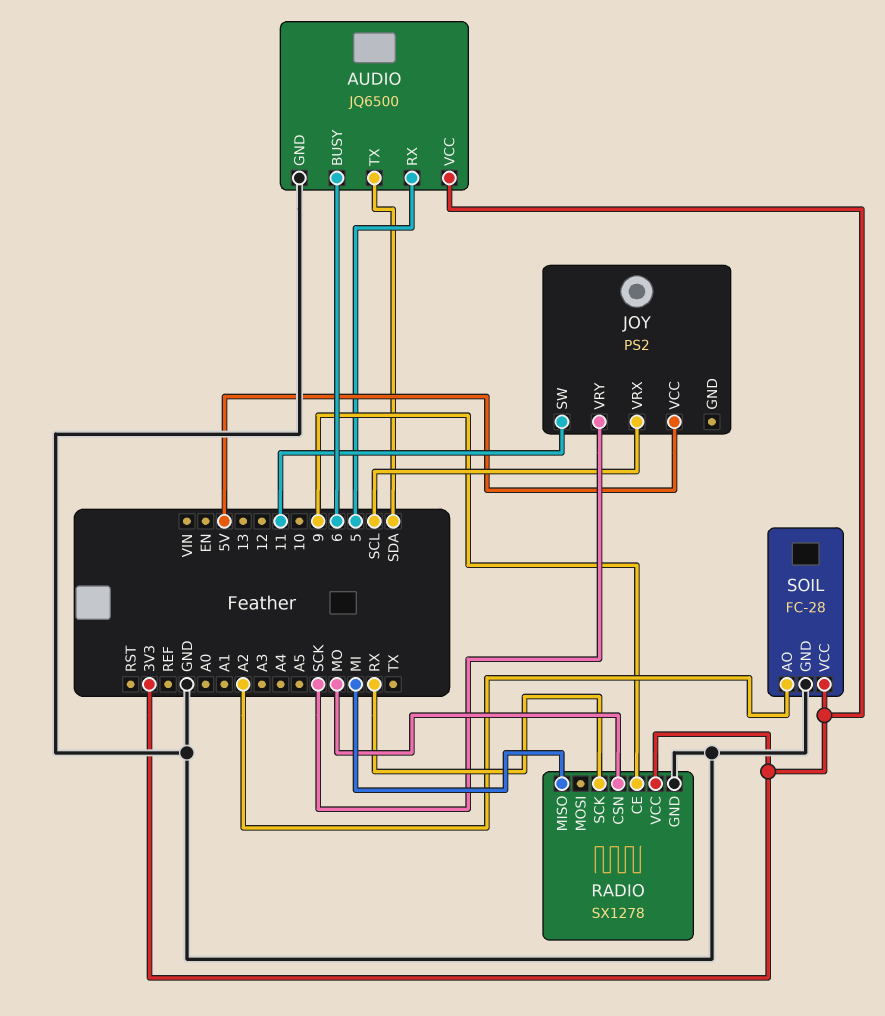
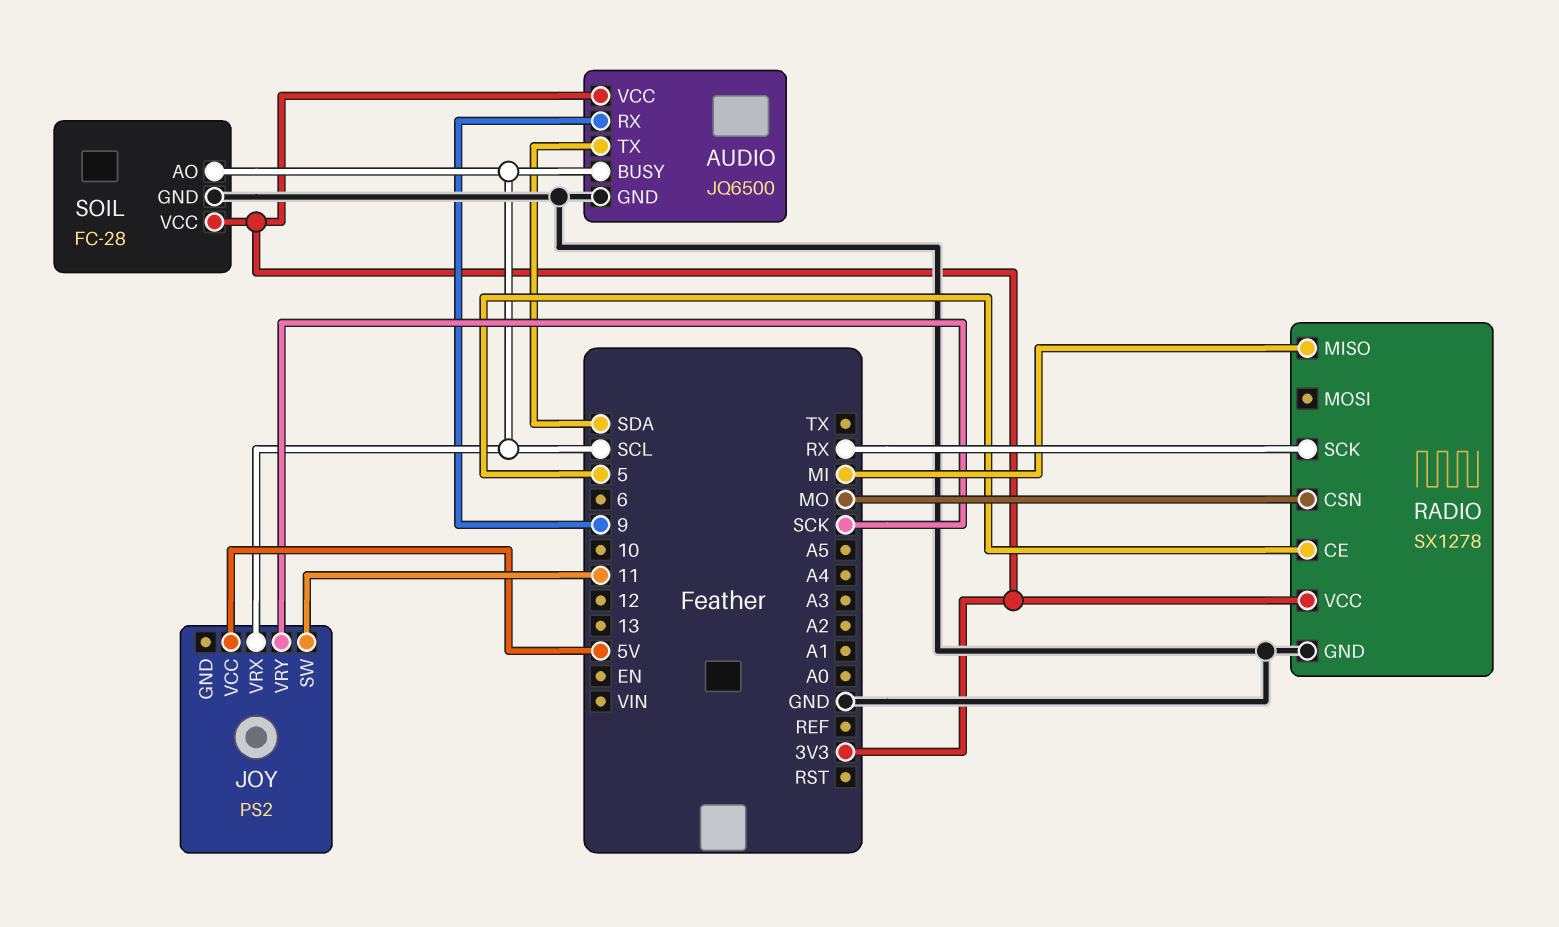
AUDIO pin BUSY: 6 -> SCL
AUDIO pin RX: 5 -> 9
RADIO pin CE: 9 -> 5
SOIL pin AO: A2 -> SCL

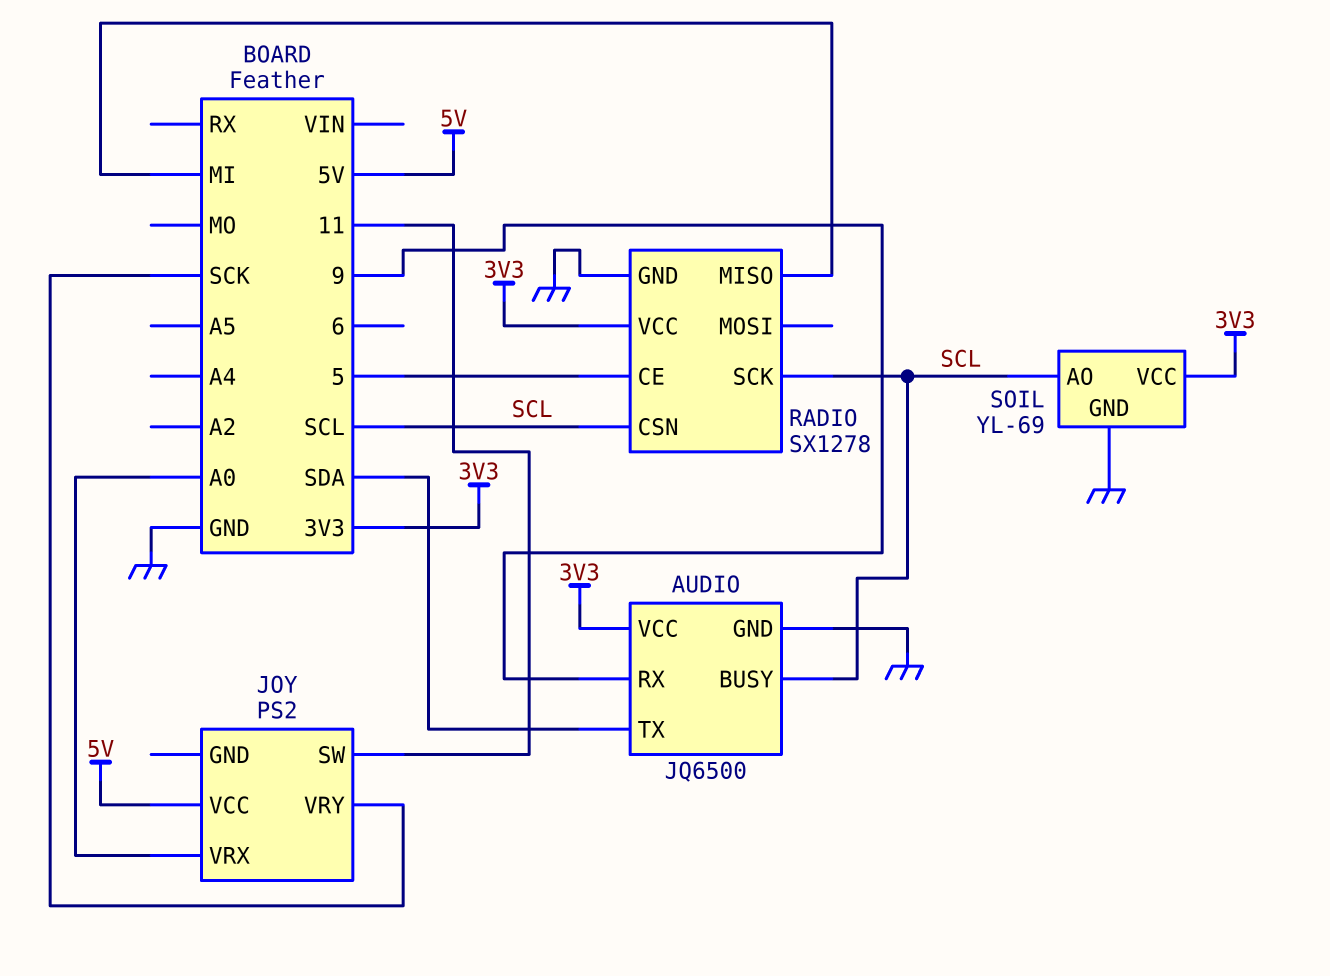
JOY pin VRX: SCL -> A0
RADIO pin CSN: MO -> SCL
RADIO pin SCK: RX -> SCL
SOIL: FC-28 -> YL-69

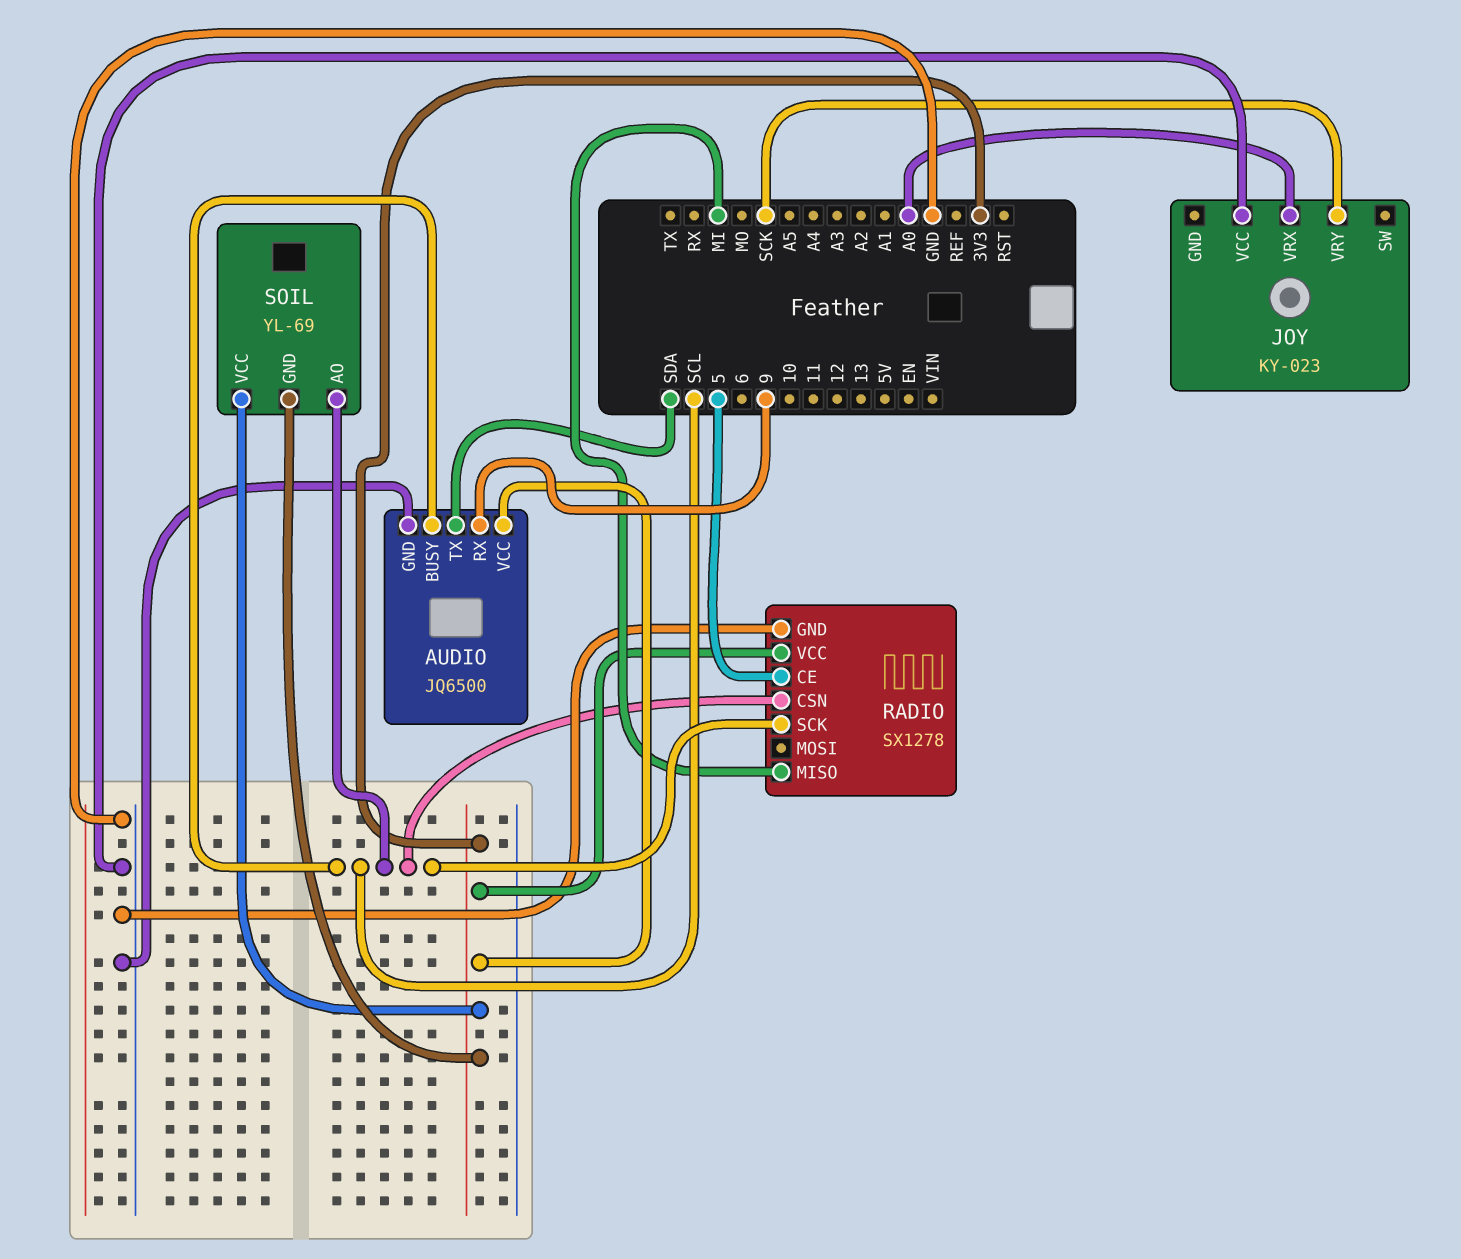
JOY: PS2 -> KY-023
JOY pin SW: 11 -> none
JOY pin VCC: 5V -> GND
SOIL pin GND: GND -> 3V3

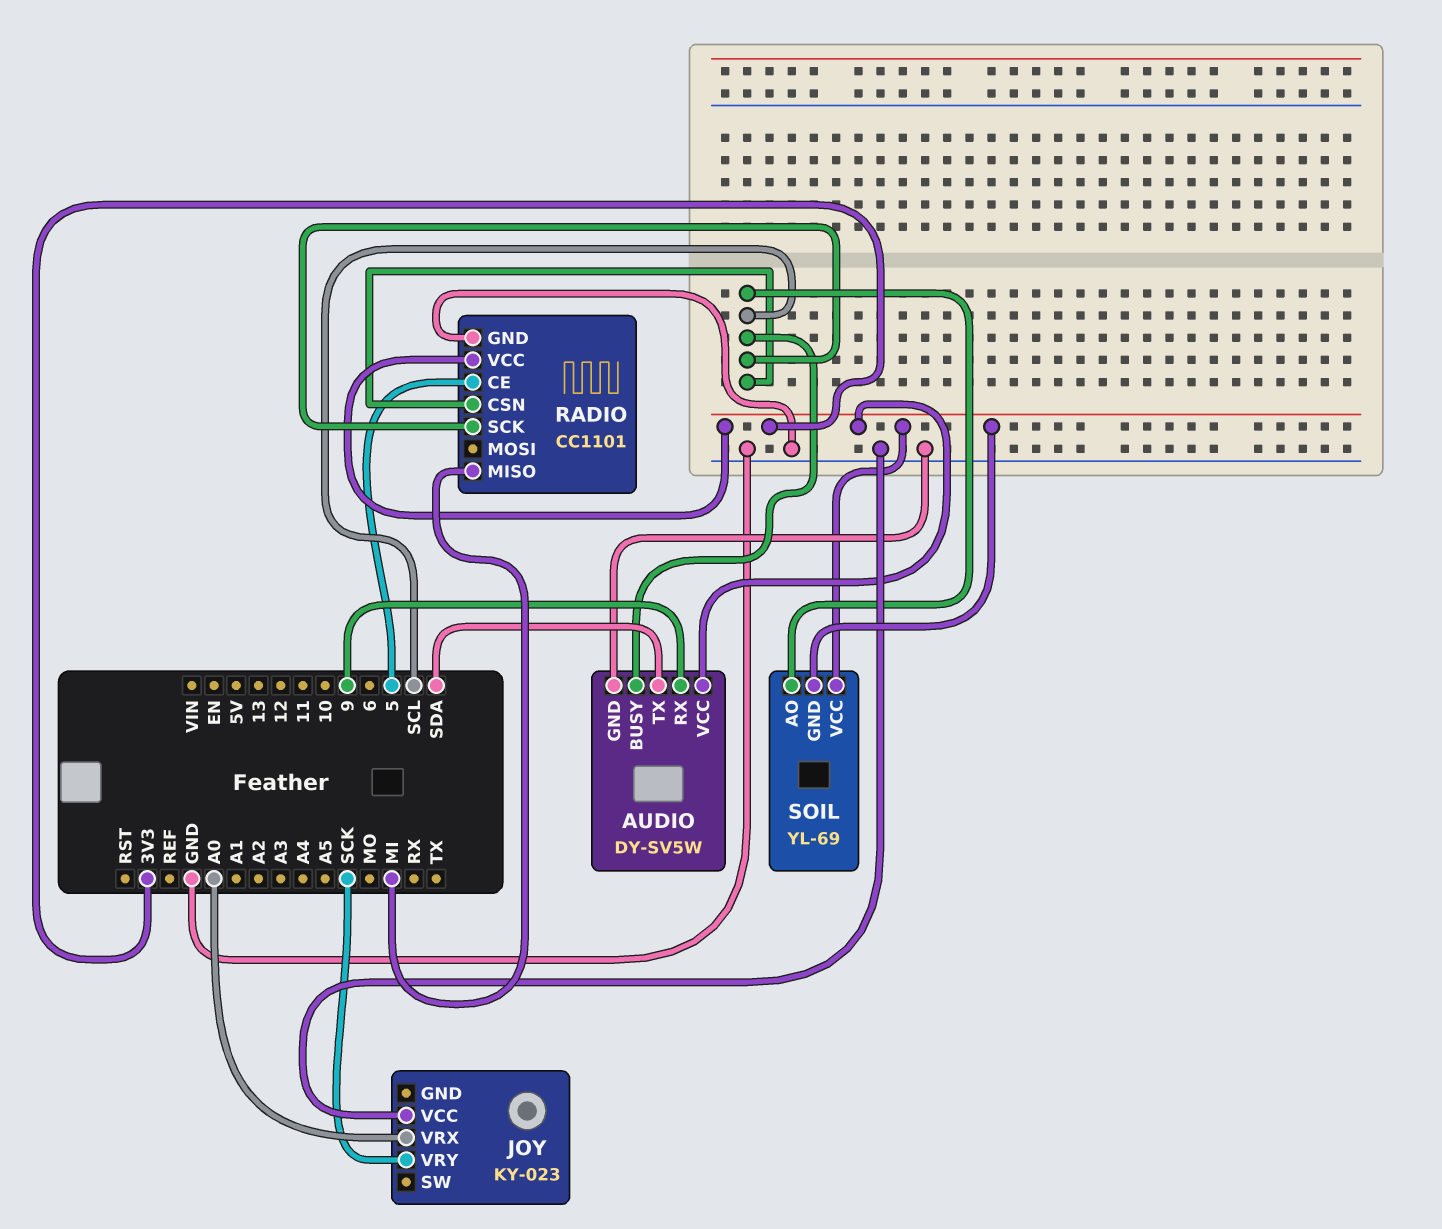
AUDIO: JQ6500 -> DY-SV5W
RADIO: SX1278 -> CC1101

